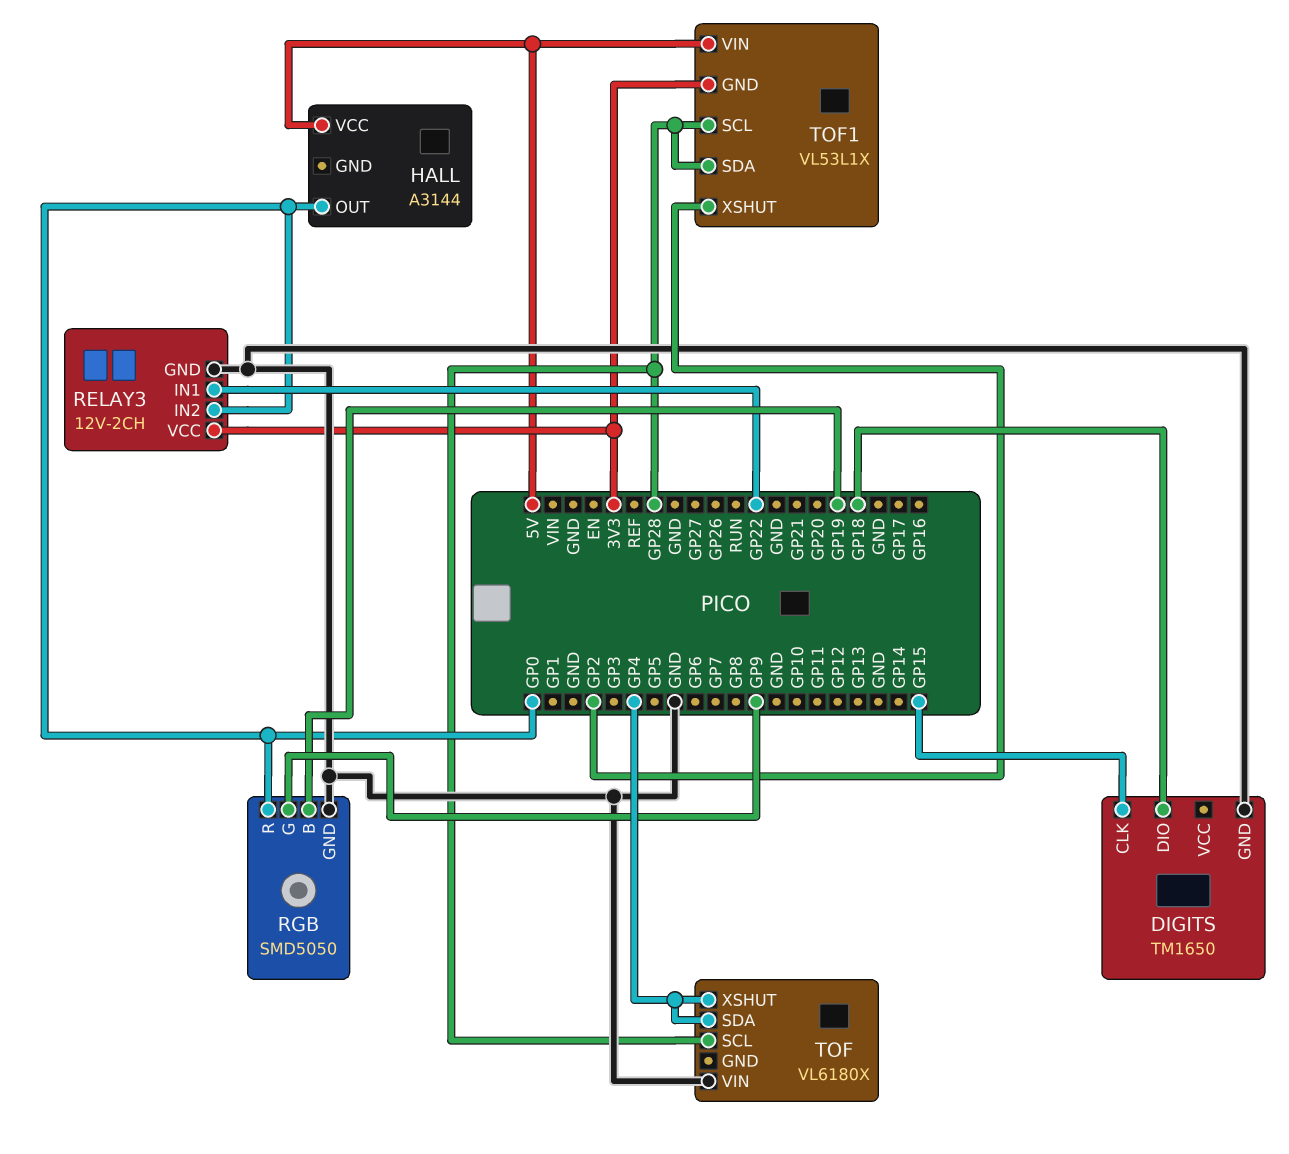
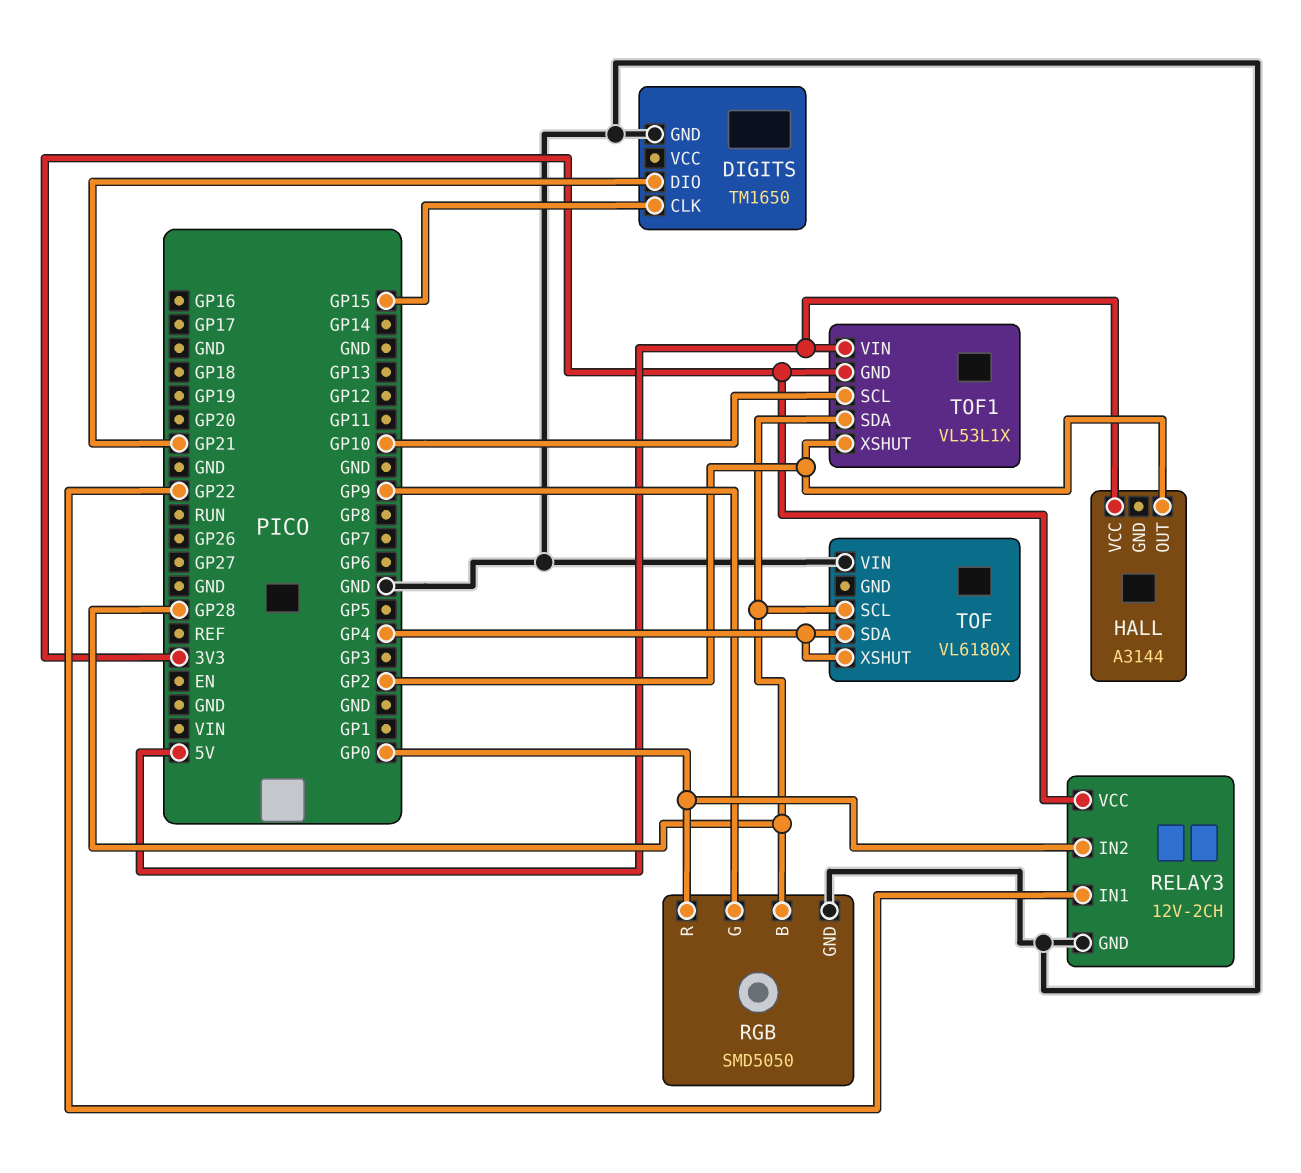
DIGITS pin DIO: GP18 -> GP21
HALL pin OUT: GP0 -> GP2
RGB pin B: GP19 -> GP28
TOF1 pin SCL: GP28 -> GP10

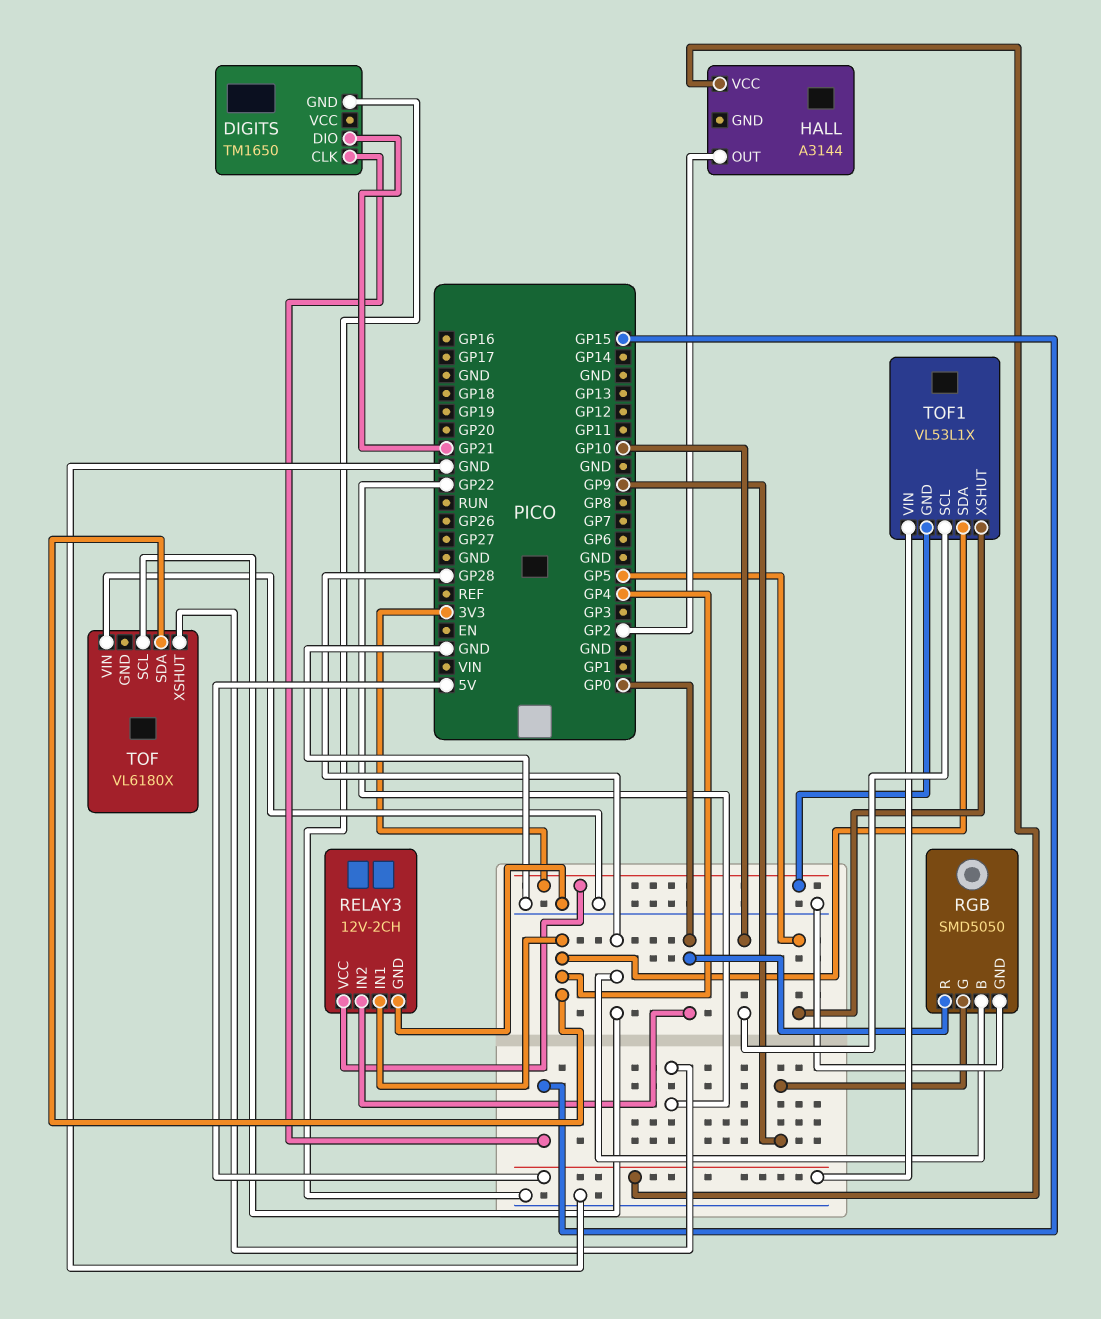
RELAY3 pin IN1: GP22 -> GP4
TOF pin XSHUT: GP4 -> GP22
TOF1 pin SDA: GP28 -> GP4
TOF1 pin XSHUT: GP2 -> GP5

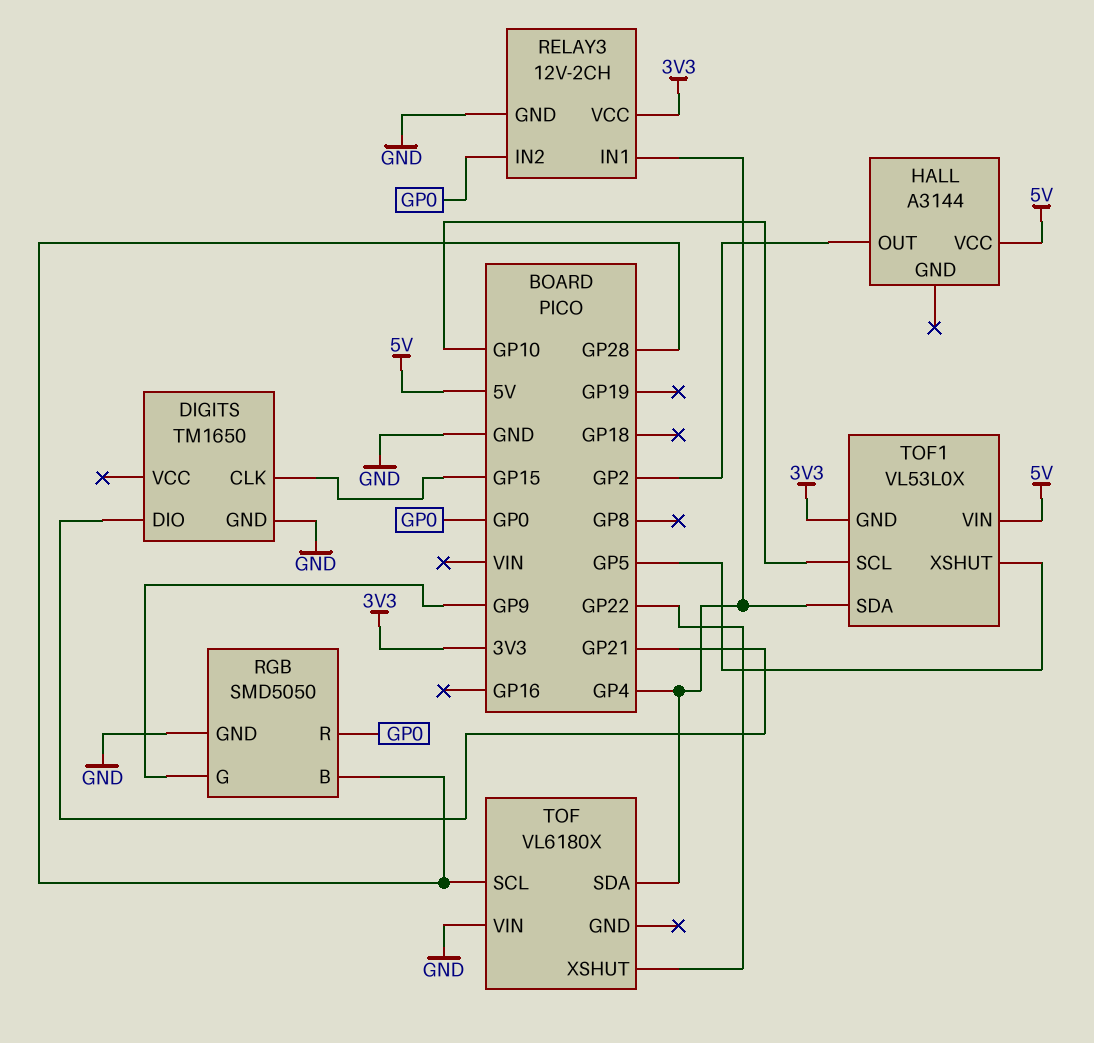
TOF1: VL53L1X -> VL53L0X

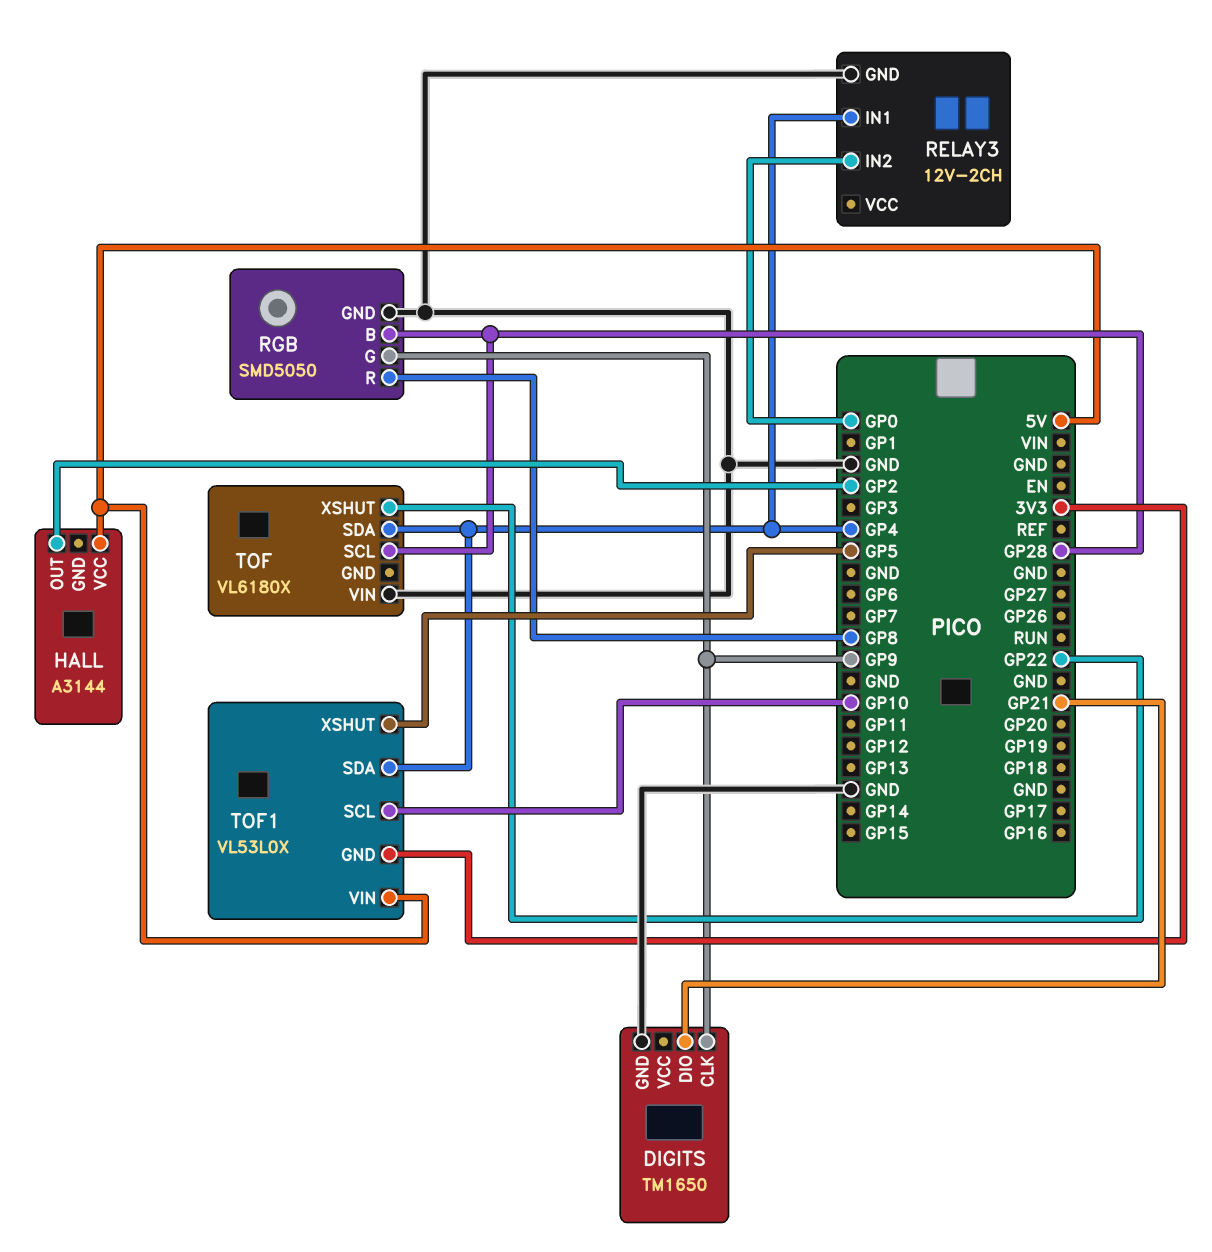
DIGITS pin CLK: GP15 -> GP9
RELAY3 pin VCC: 3V3 -> none
RGB pin R: GP0 -> GP8

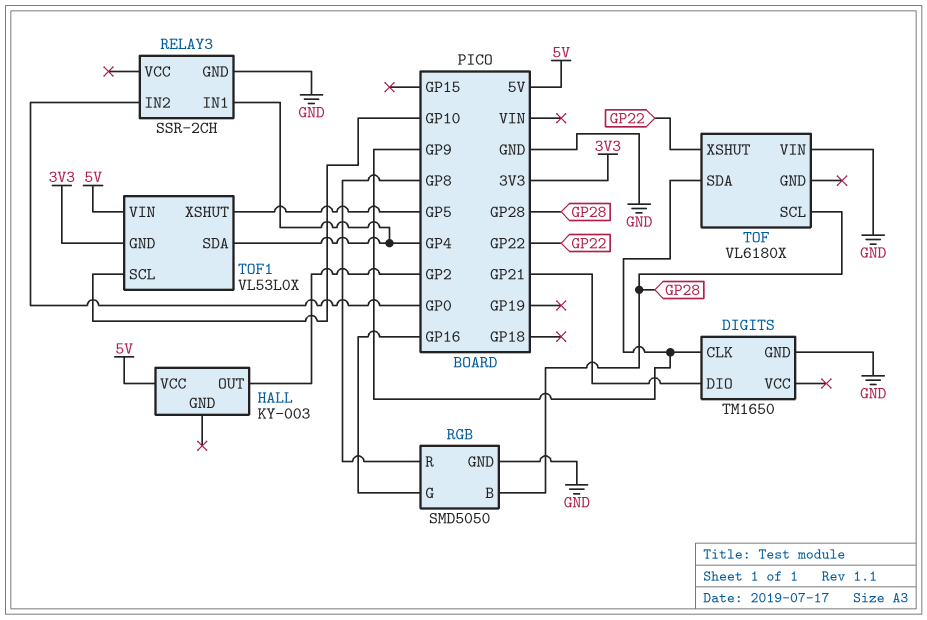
HALL: A3144 -> KY-003
RELAY3: 12V-2CH -> SSR-2CH
RGB pin G: GP9 -> GP16
TOF pin SDA: GP4 -> GP9

